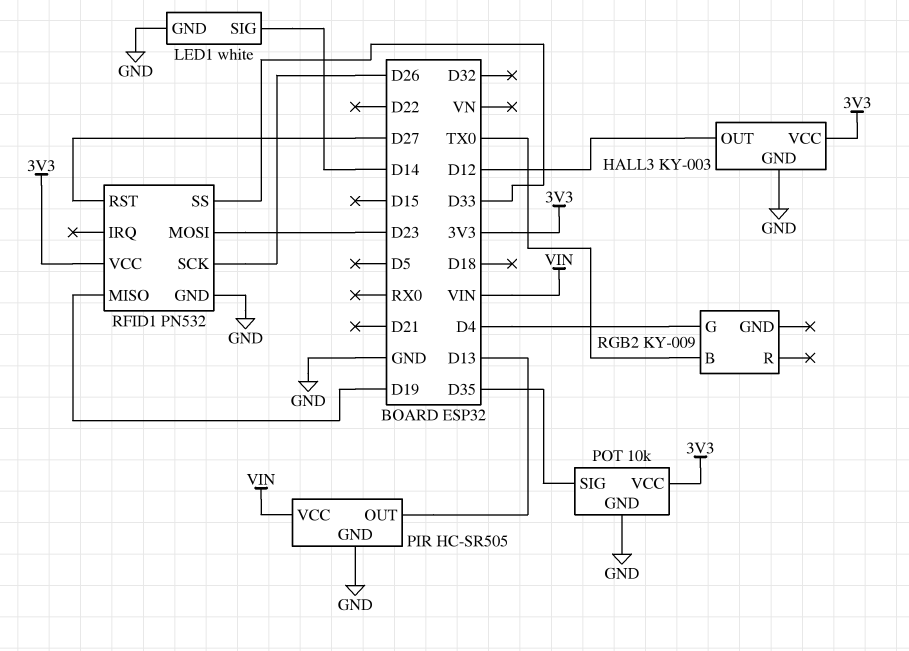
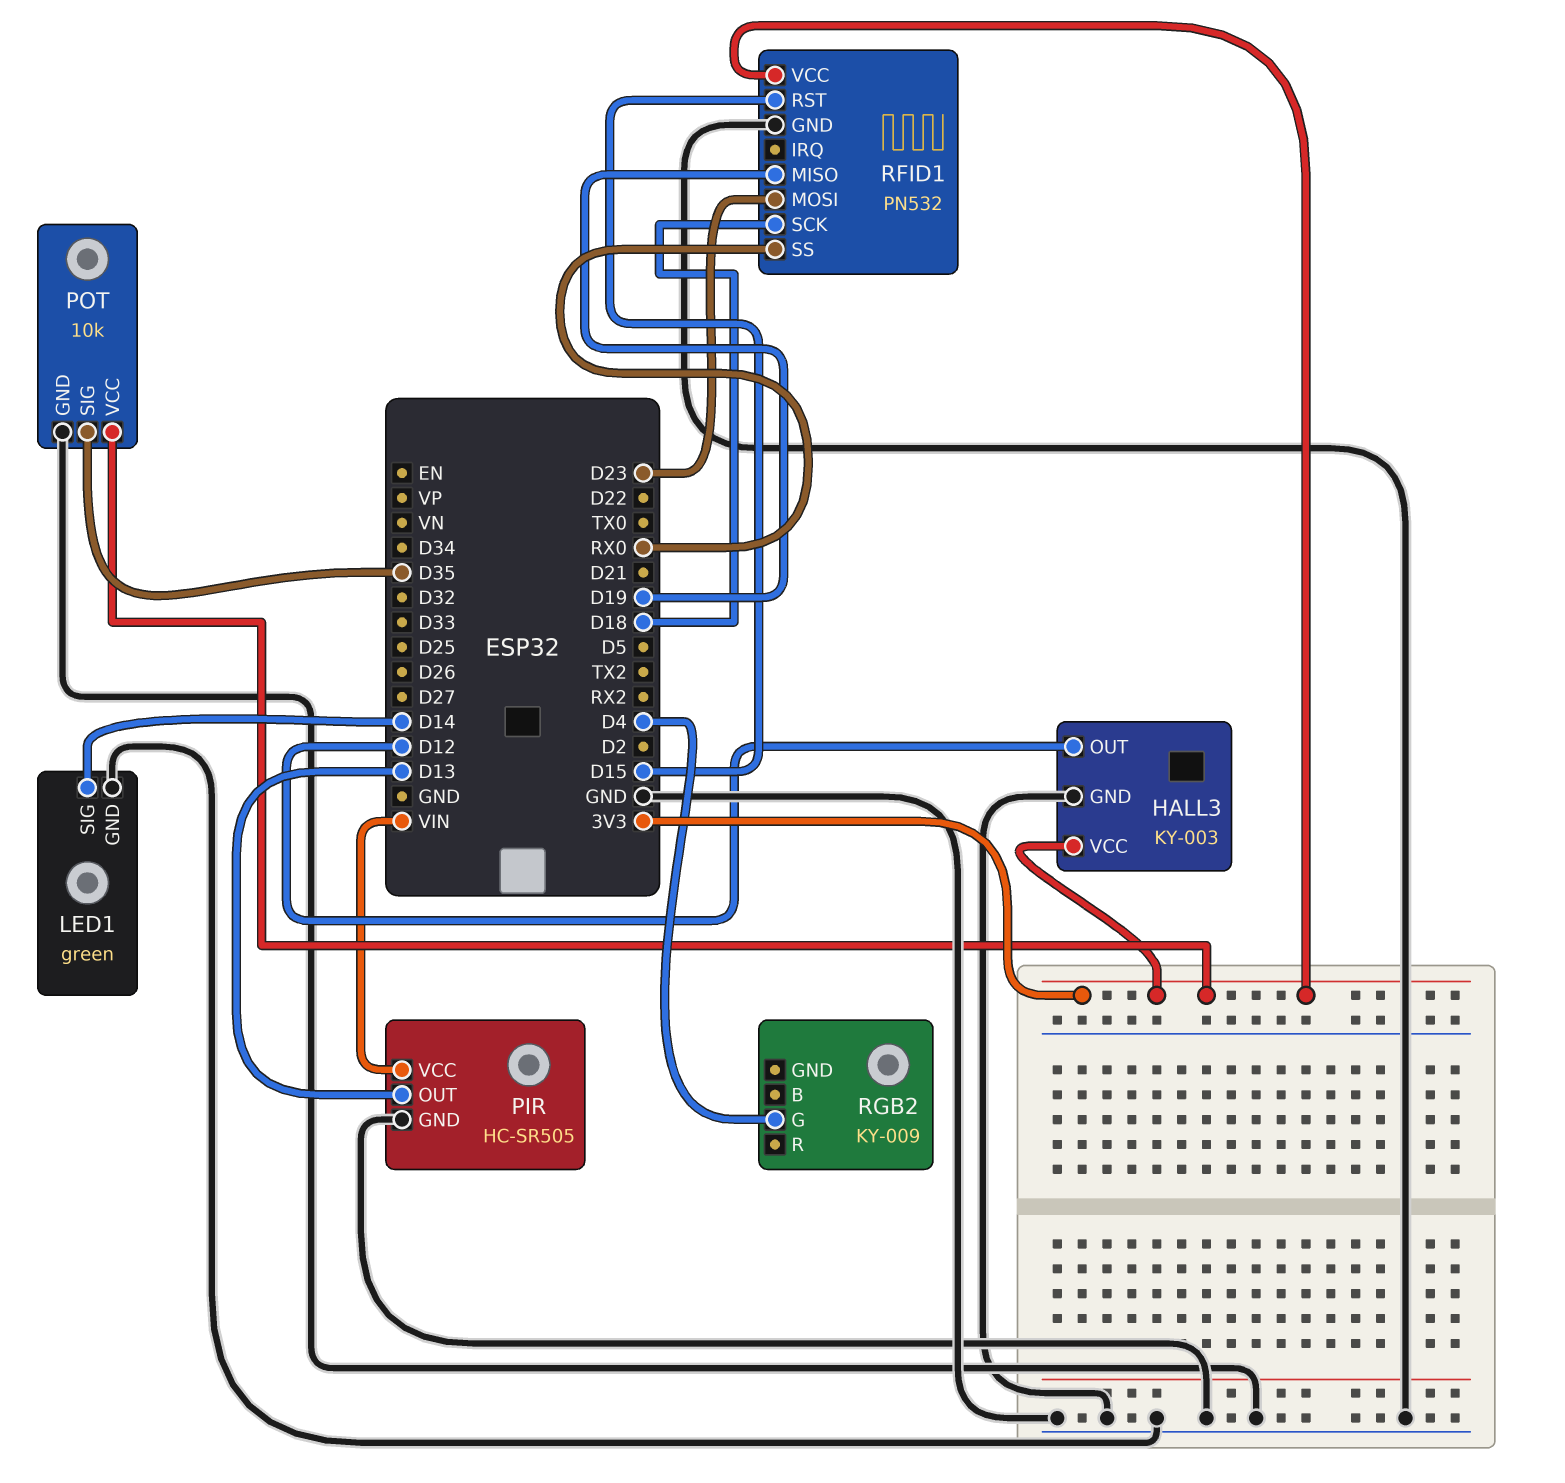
LED1: white -> green
RFID1 pin RST: D27 -> D15
RFID1 pin SCK: D26 -> D18
RFID1 pin SS: D33 -> RX0
RGB2 pin B: TX0 -> none

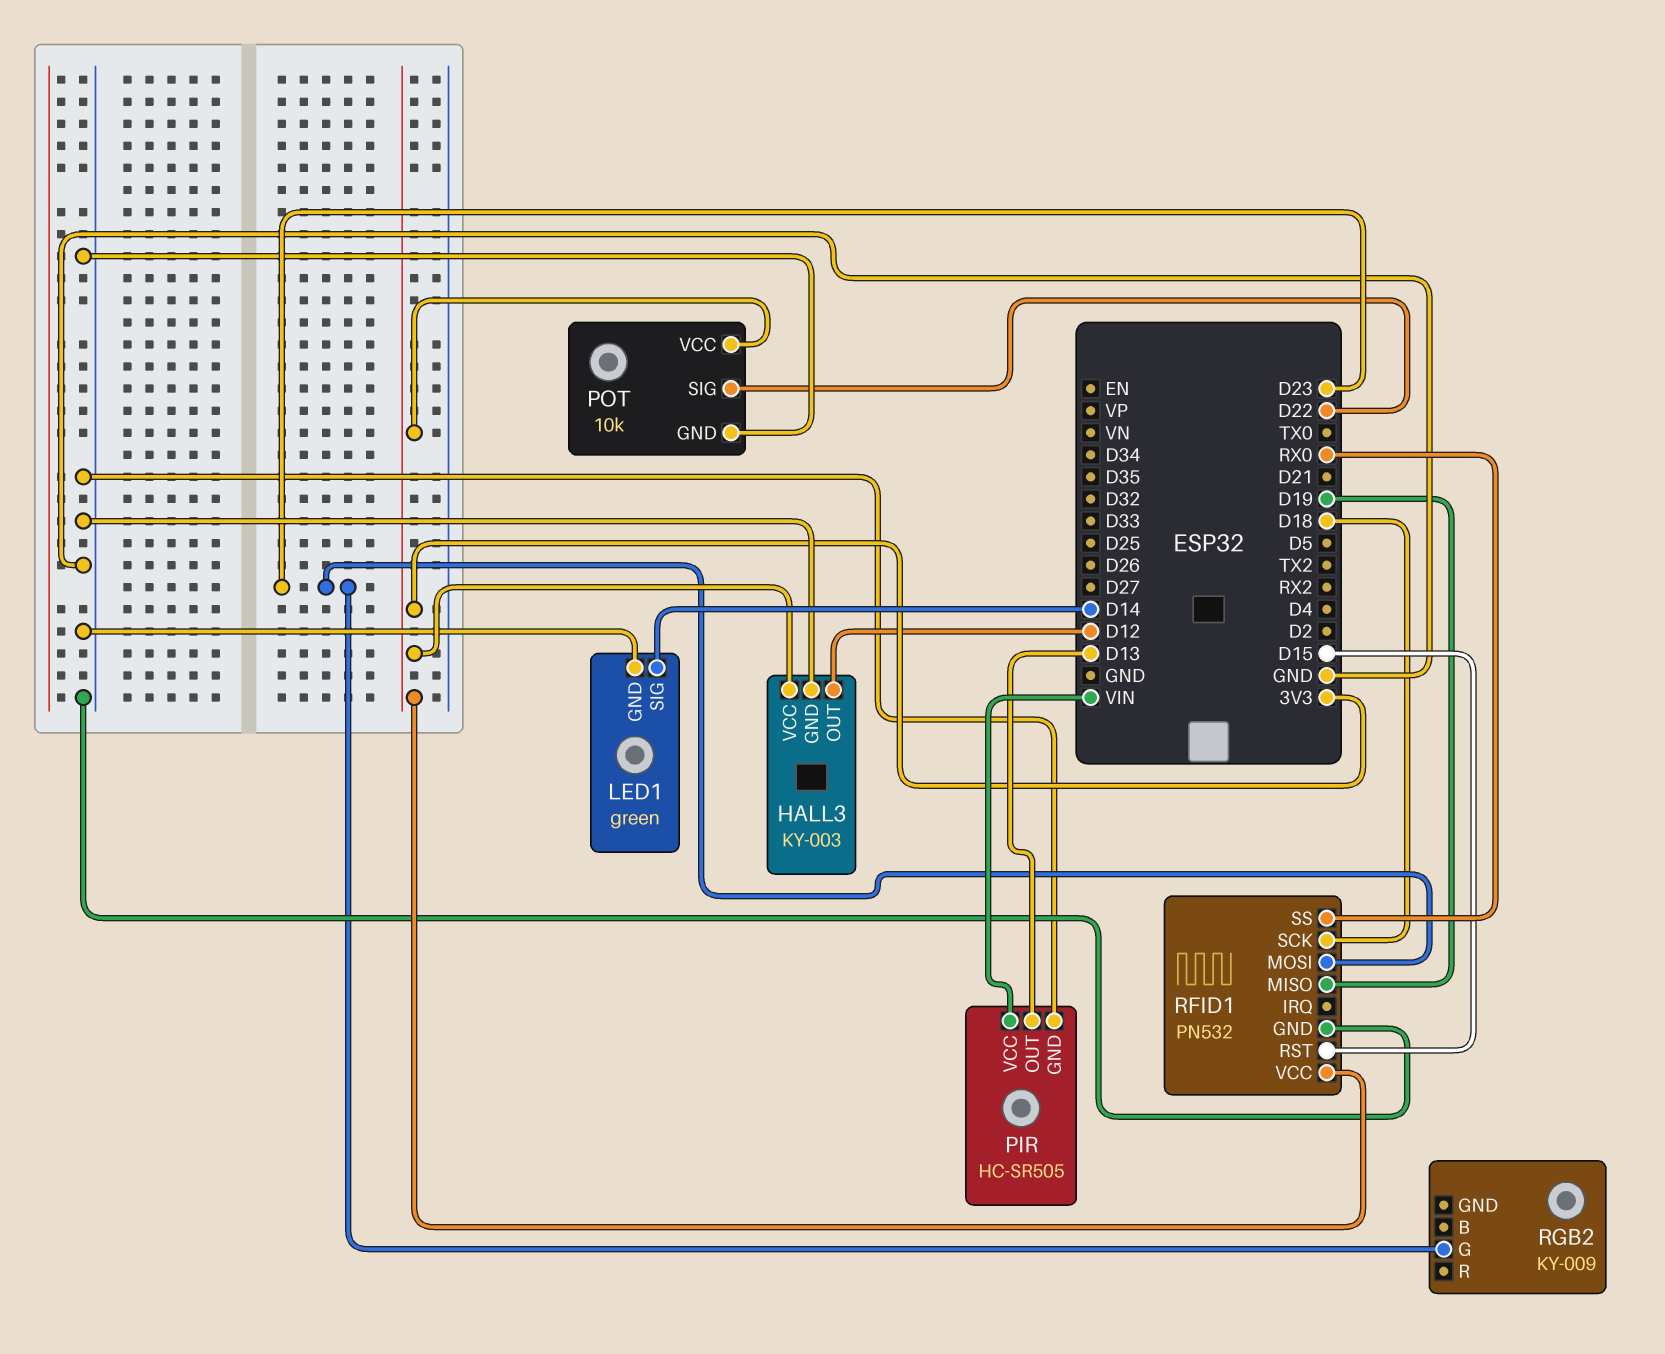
POT pin SIG: D35 -> D22
RGB2 pin G: D4 -> D23

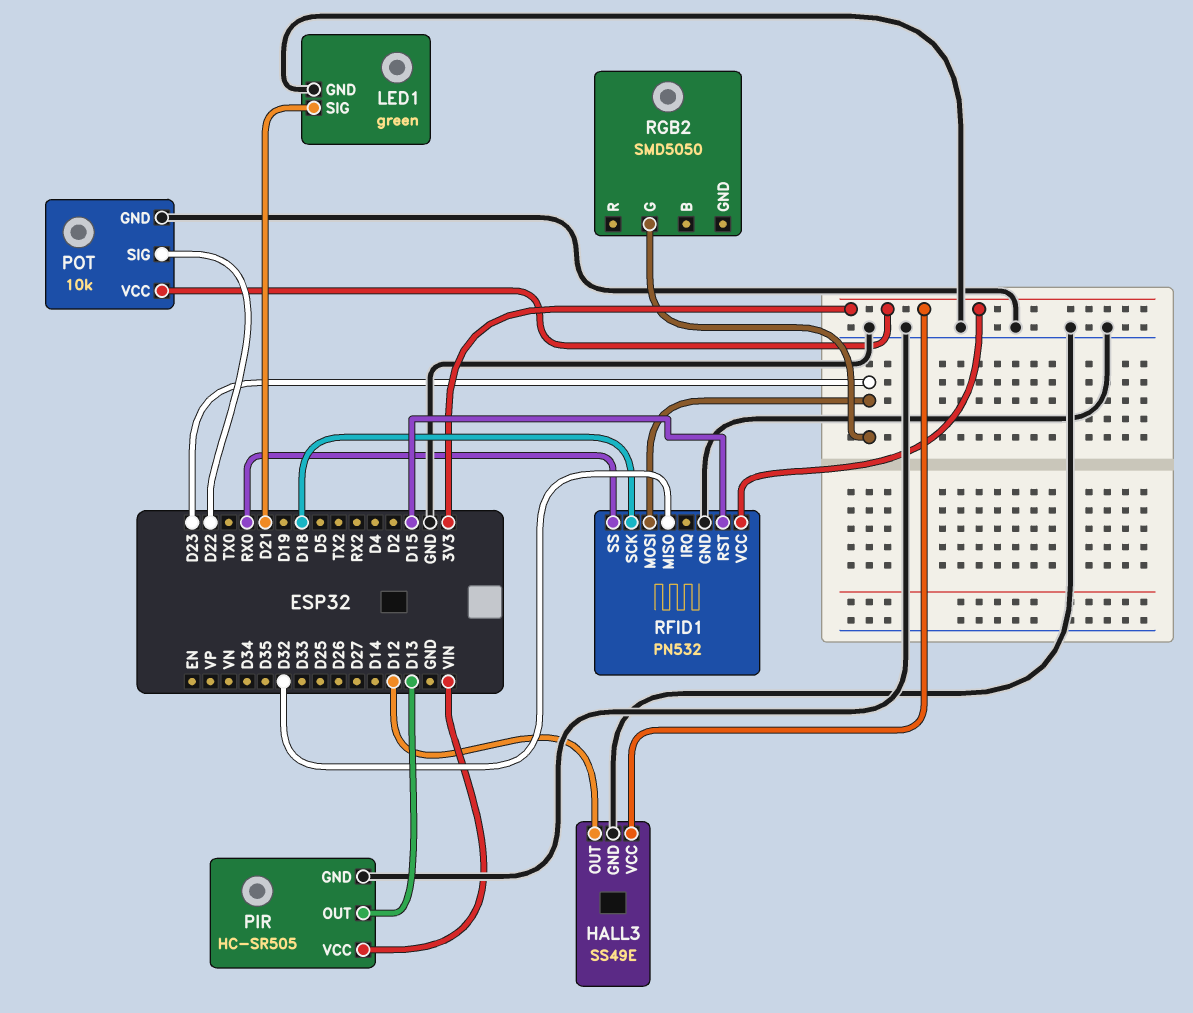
HALL3: KY-003 -> SS49E
LED1 pin SIG: D14 -> D21
RFID1 pin MISO: D19 -> D32
RGB2: KY-009 -> SMD5050

